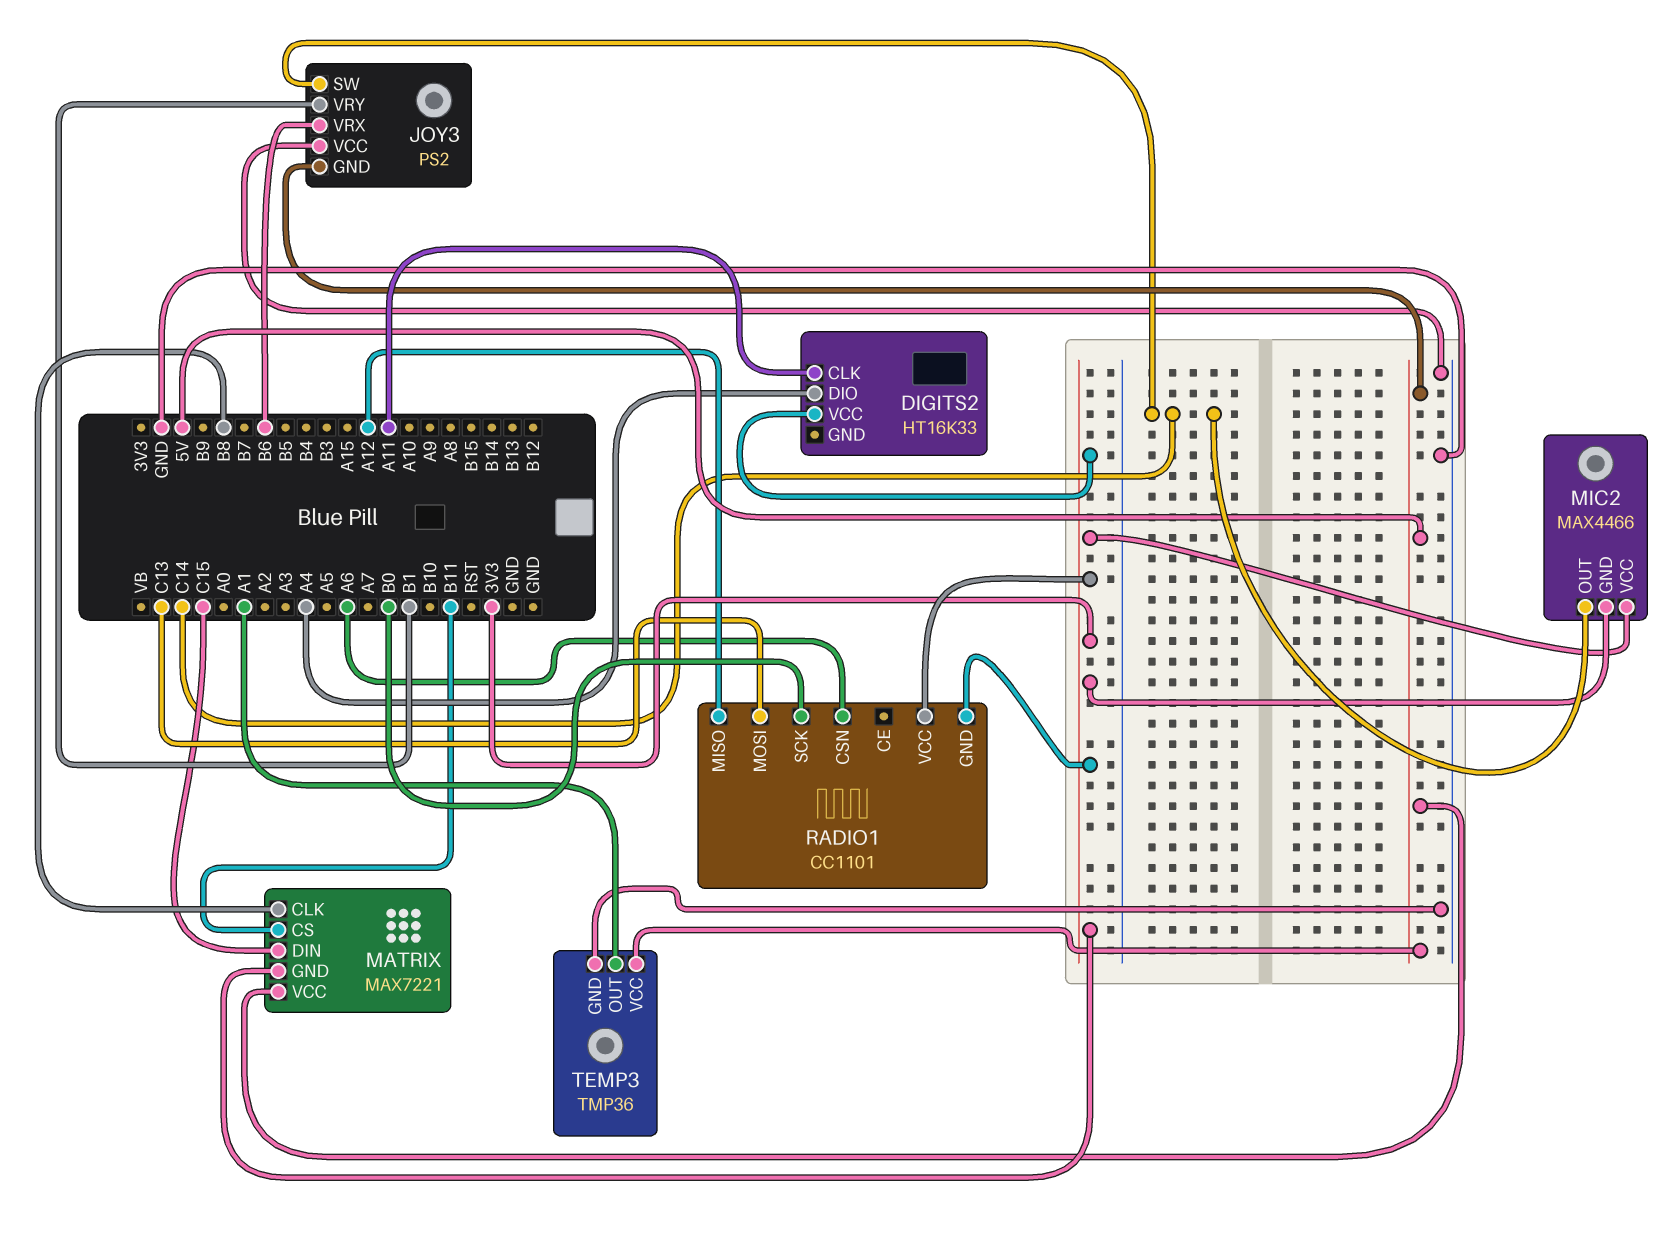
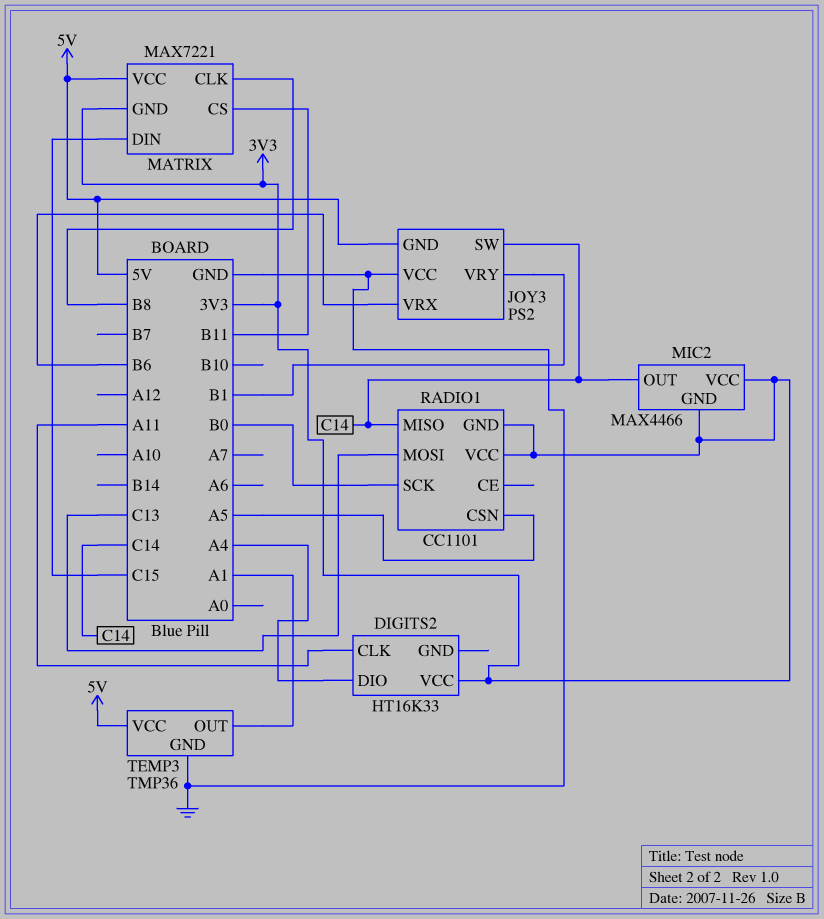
RADIO1 pin CSN: A6 -> A5
RADIO1 pin MISO: A12 -> C14

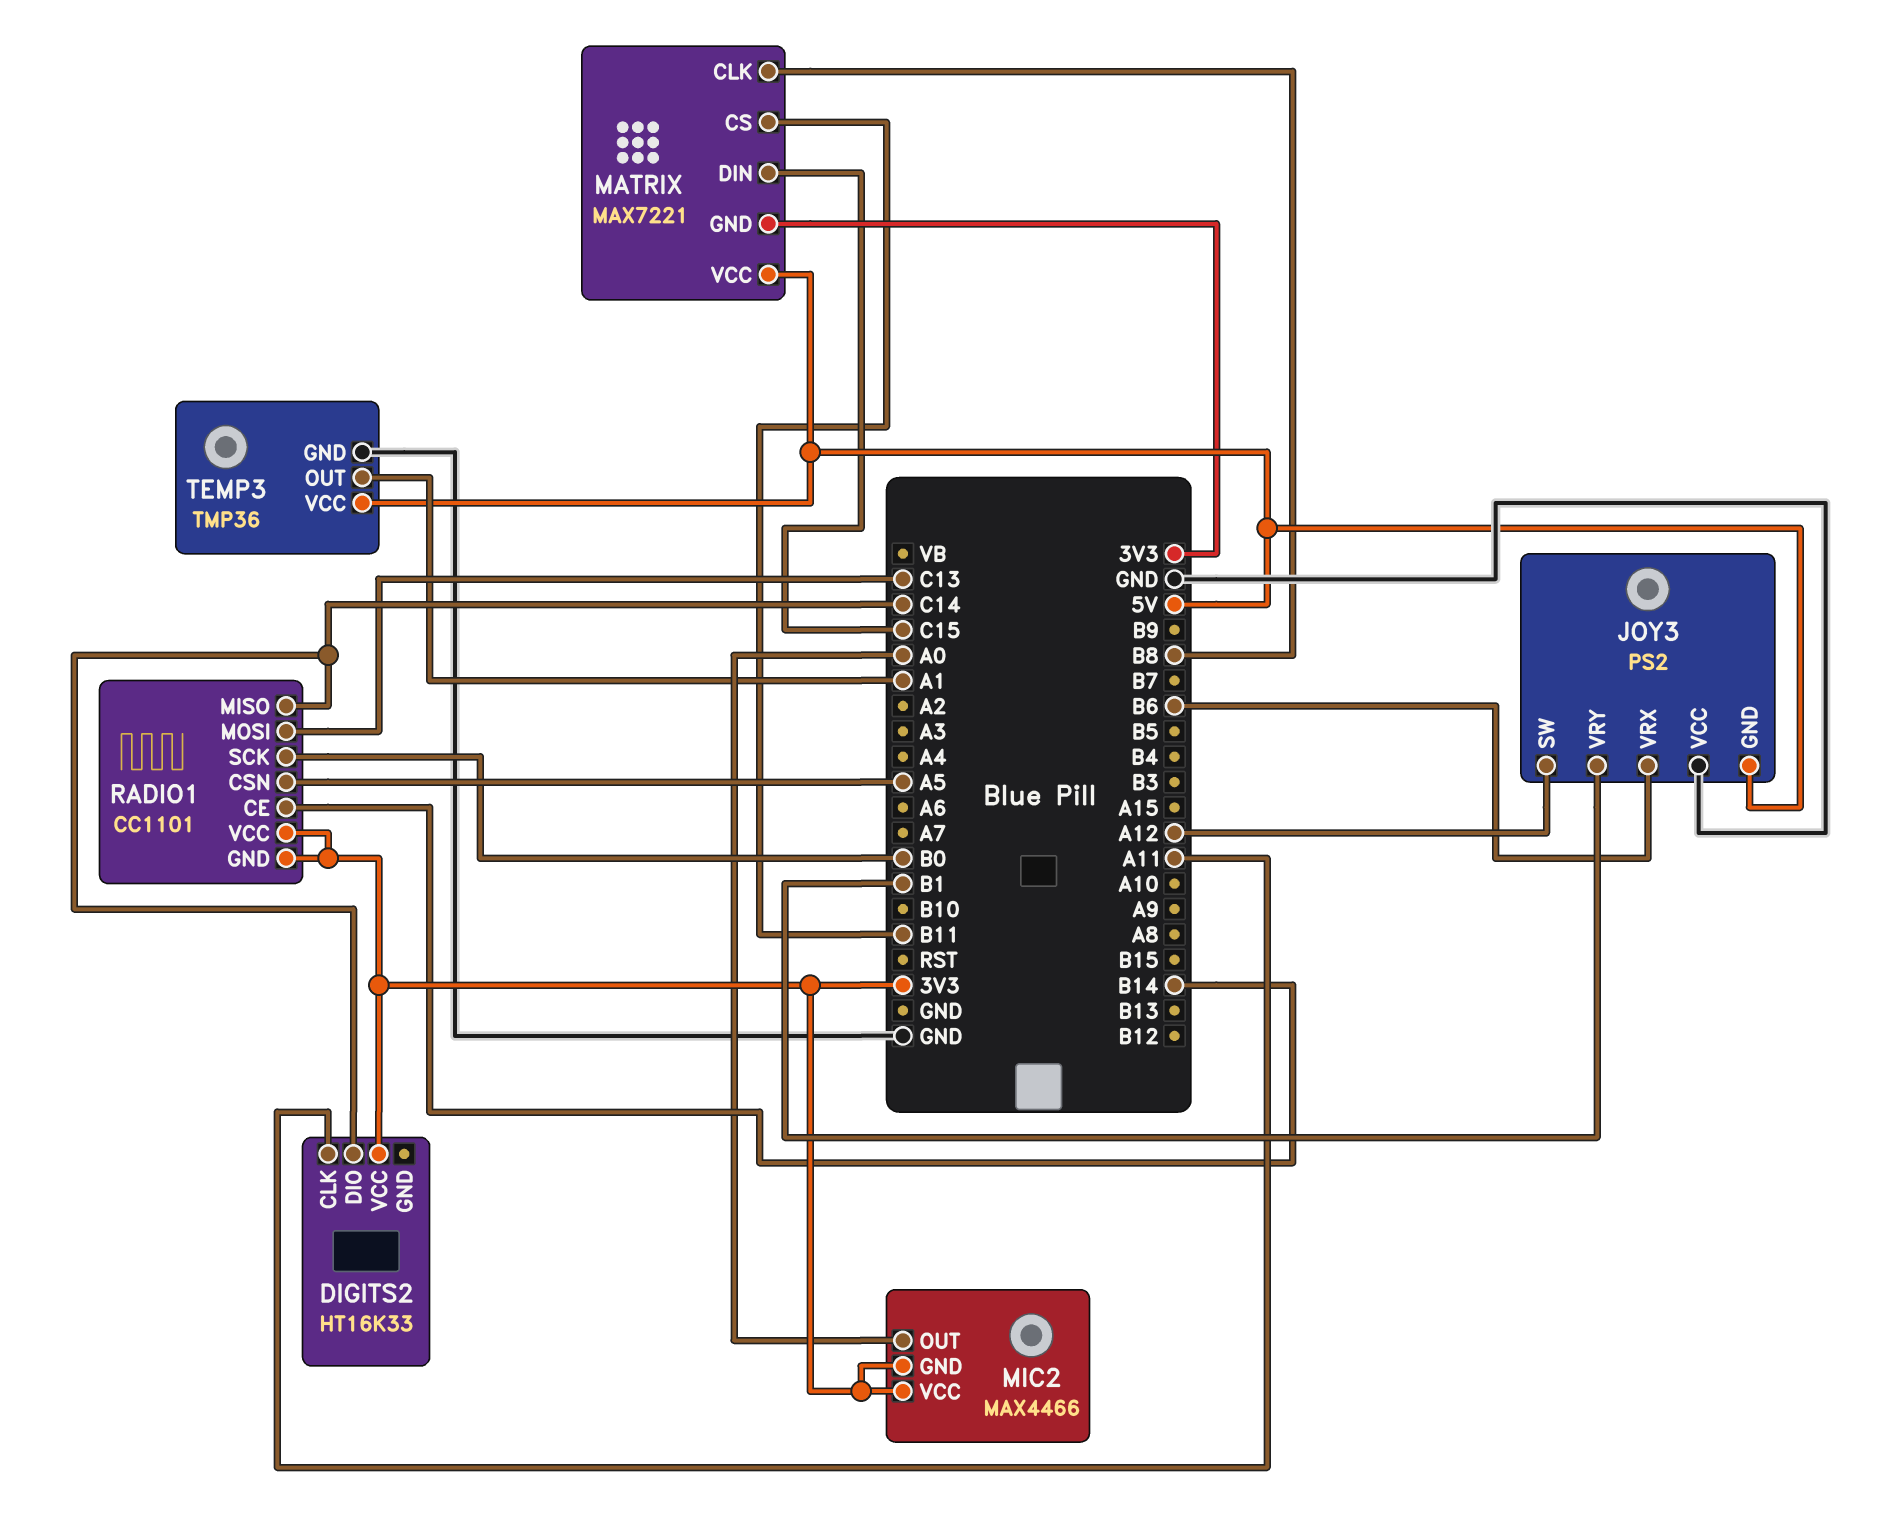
DIGITS2 pin DIO: A4 -> C14
JOY3 pin SW: C14 -> A12
MIC2 pin OUT: C14 -> A0
RADIO1 pin CE: none -> B14

